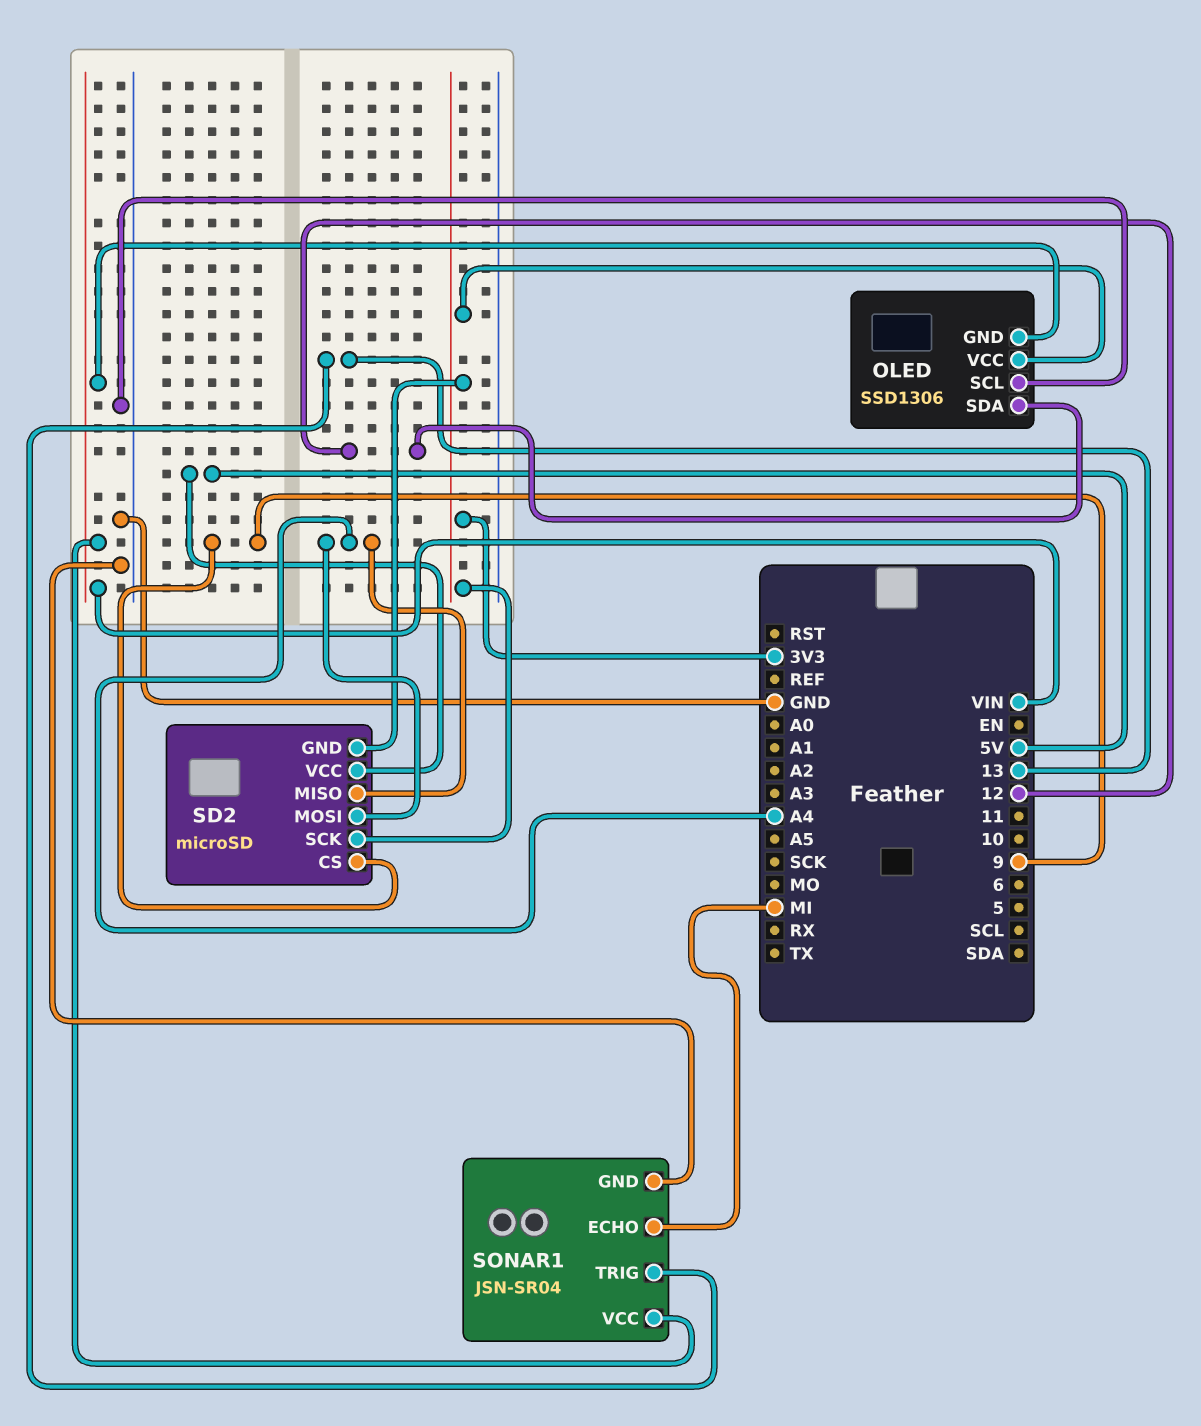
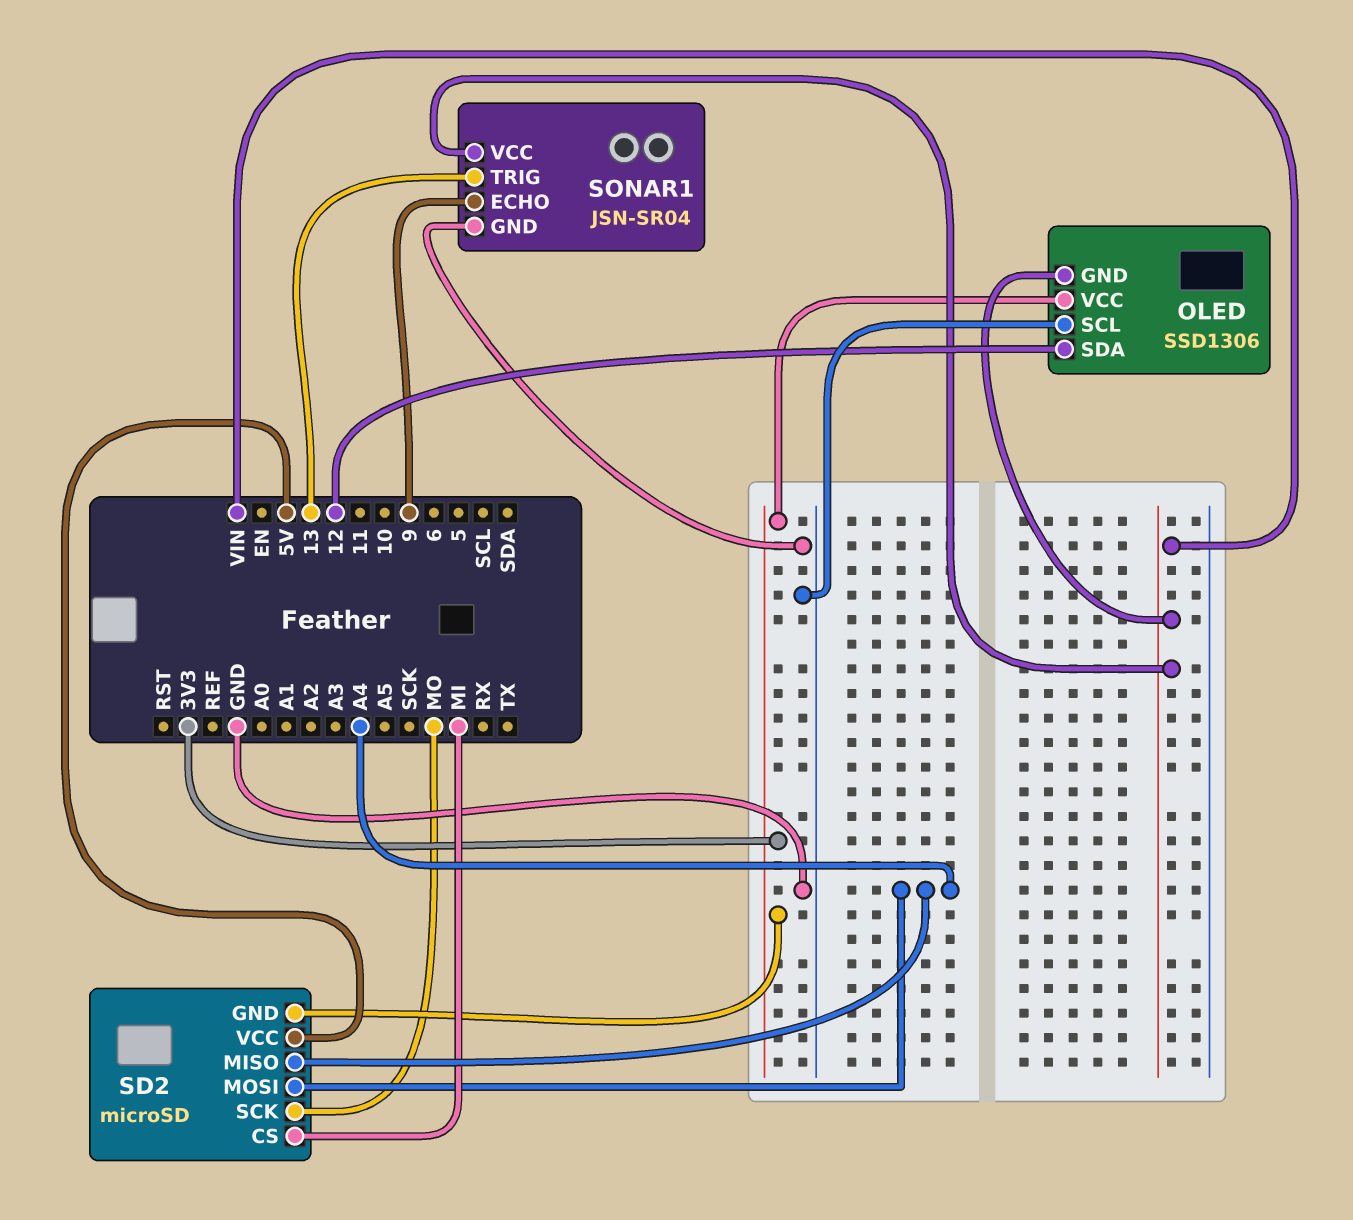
SD2 pin CS: 9 -> MI
SD2 pin SCK: 3V3 -> MO
SONAR1 pin ECHO: MI -> 9

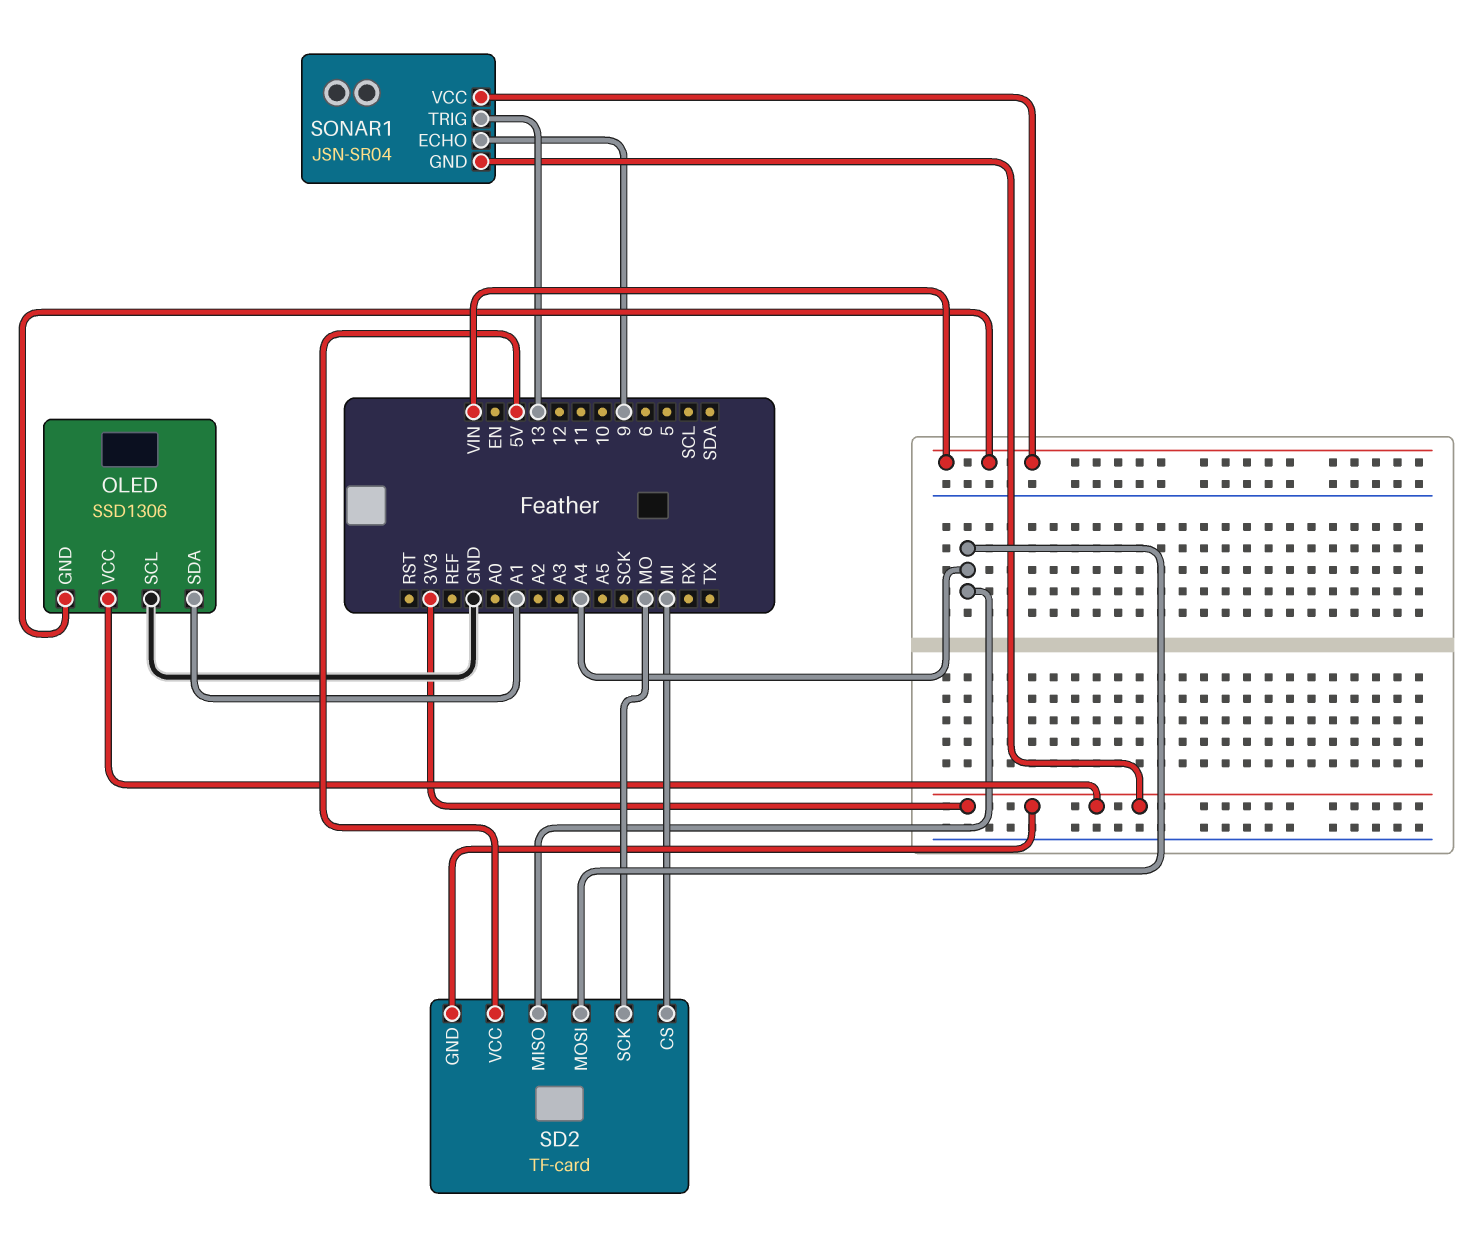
OLED pin SDA: 12 -> A1
SD2: microSD -> TF-card
SONAR1 pin GND: GND -> 3V3

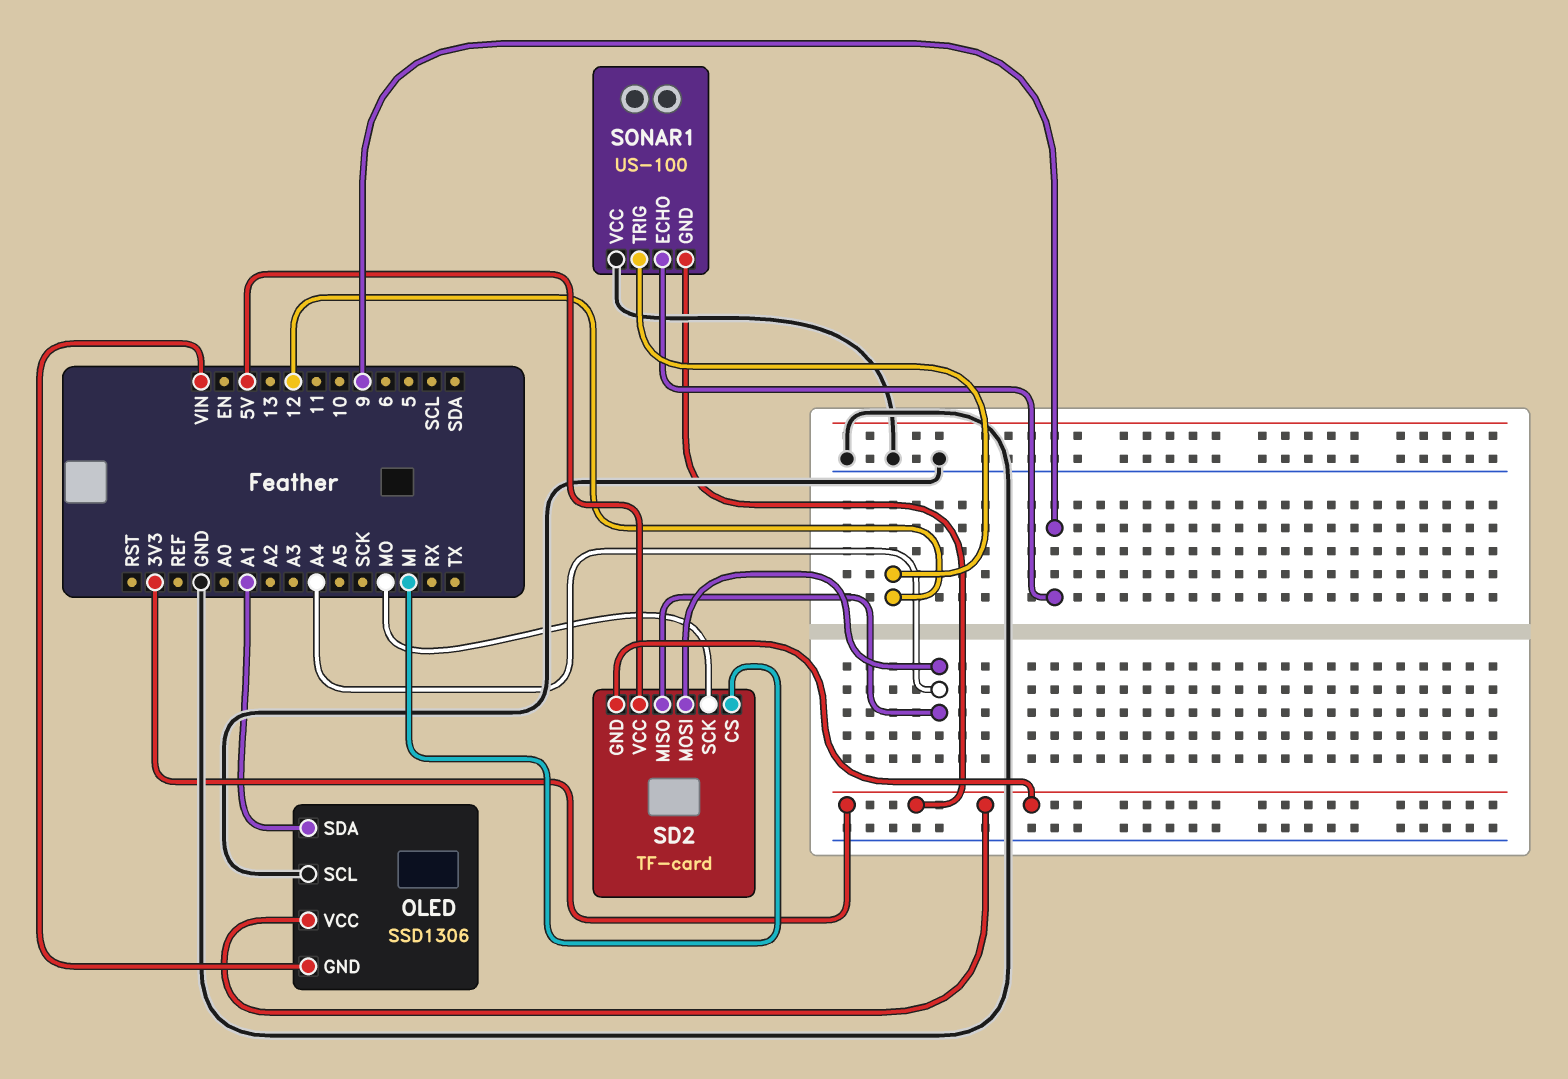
SONAR1: JSN-SR04 -> US-100
SONAR1 pin TRIG: 13 -> 12
SONAR1 pin VCC: VIN -> GND

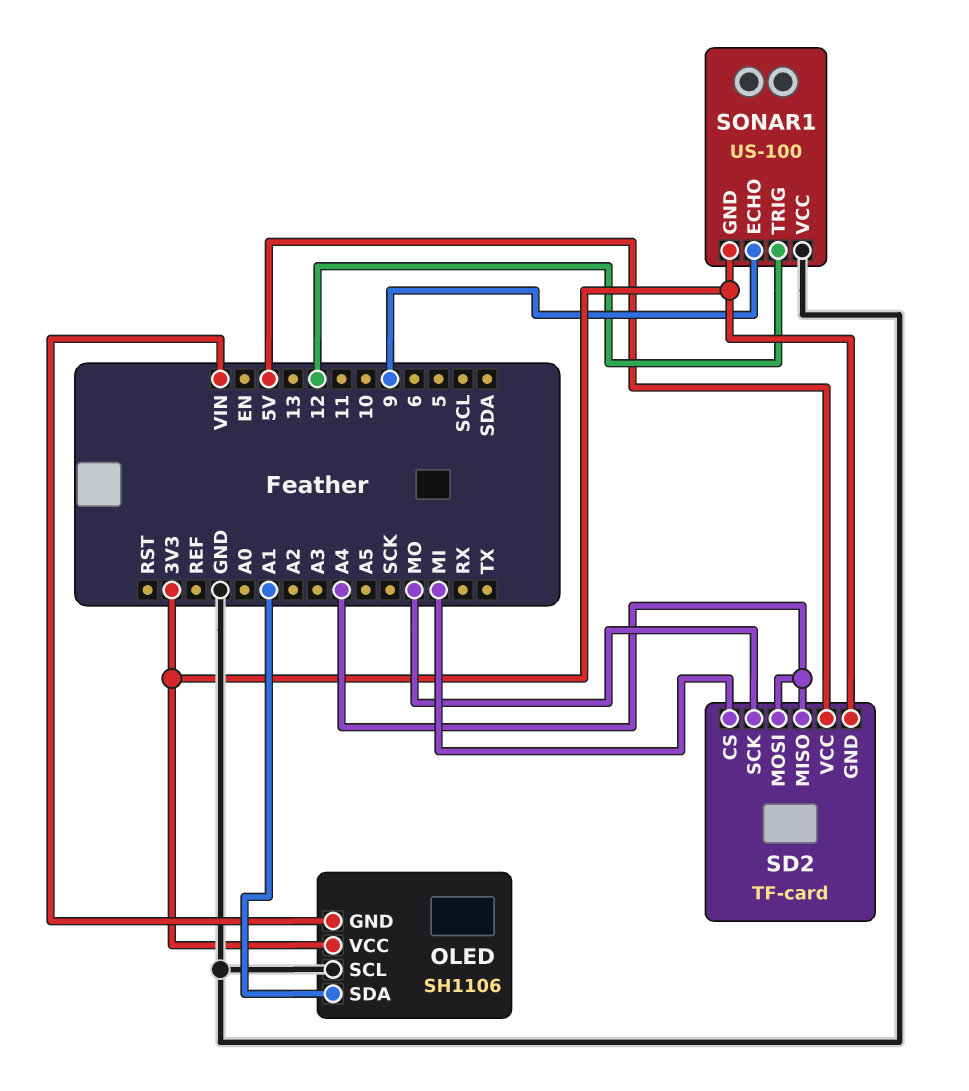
OLED: SSD1306 -> SH1106

